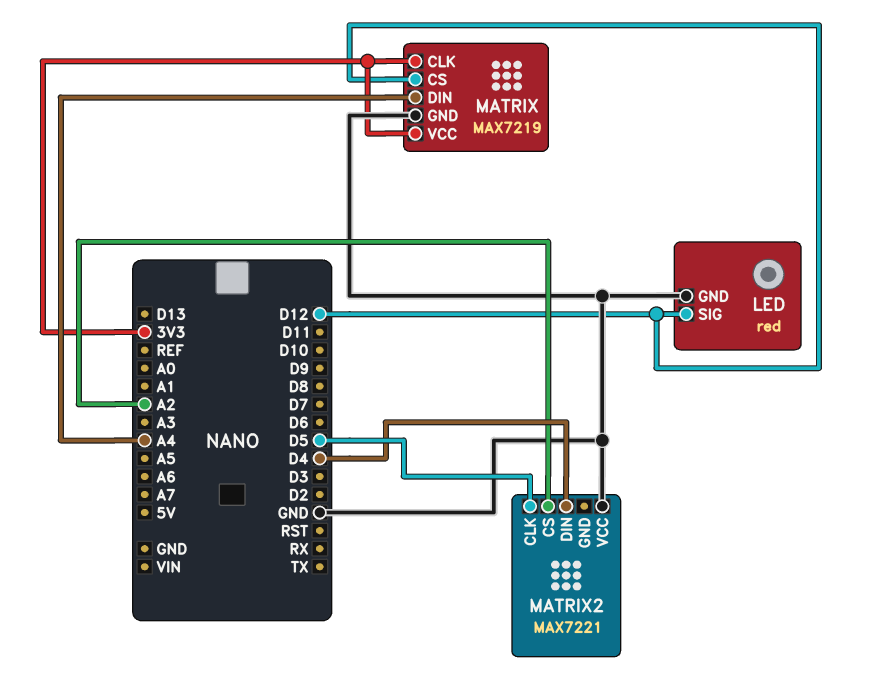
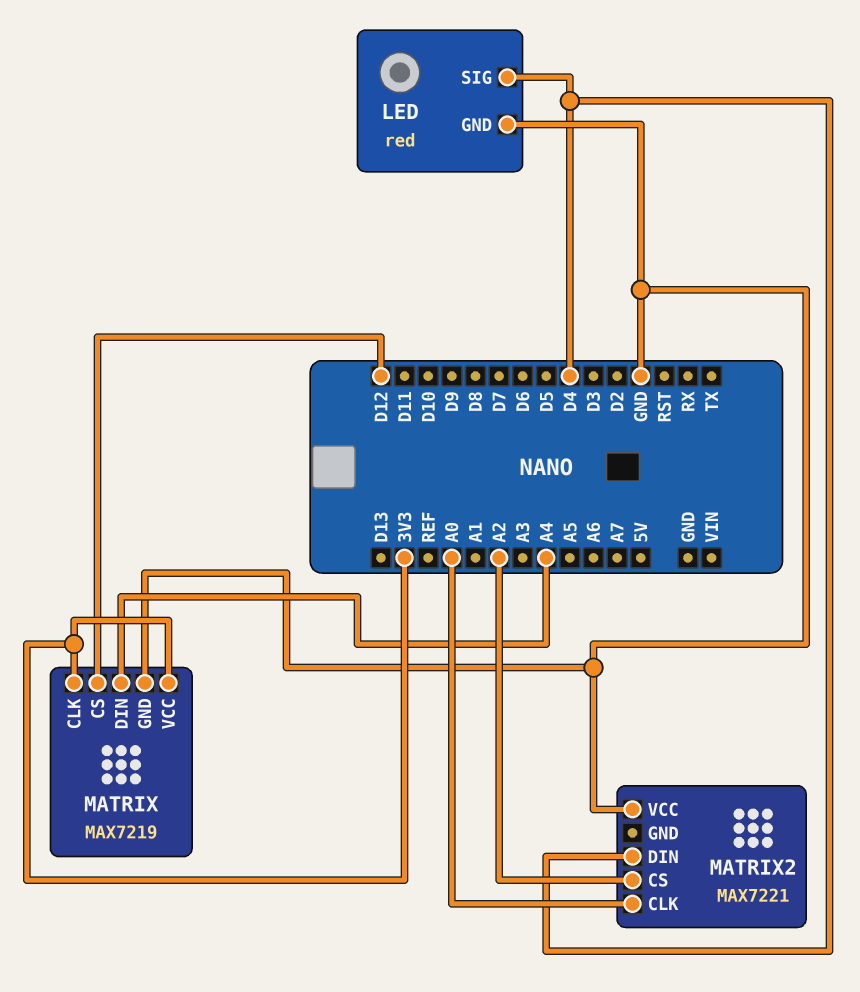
LED pin SIG: D12 -> D4
MATRIX2 pin CLK: D5 -> A0

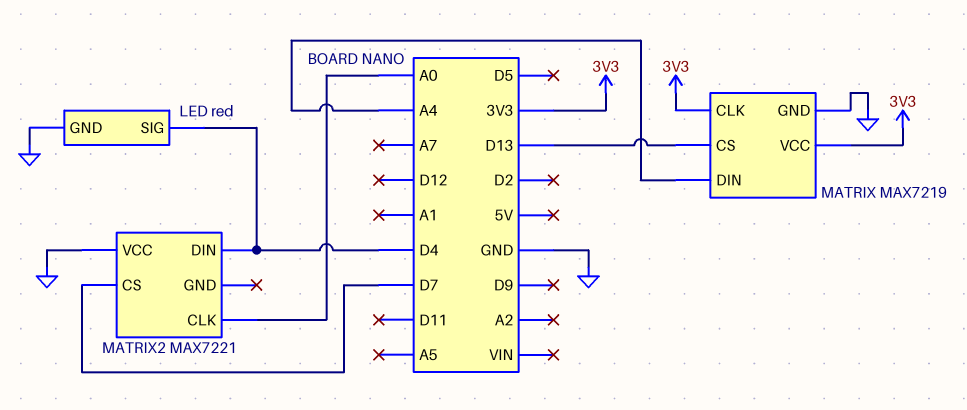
MATRIX pin CS: D12 -> D13
MATRIX2 pin CS: A2 -> D7

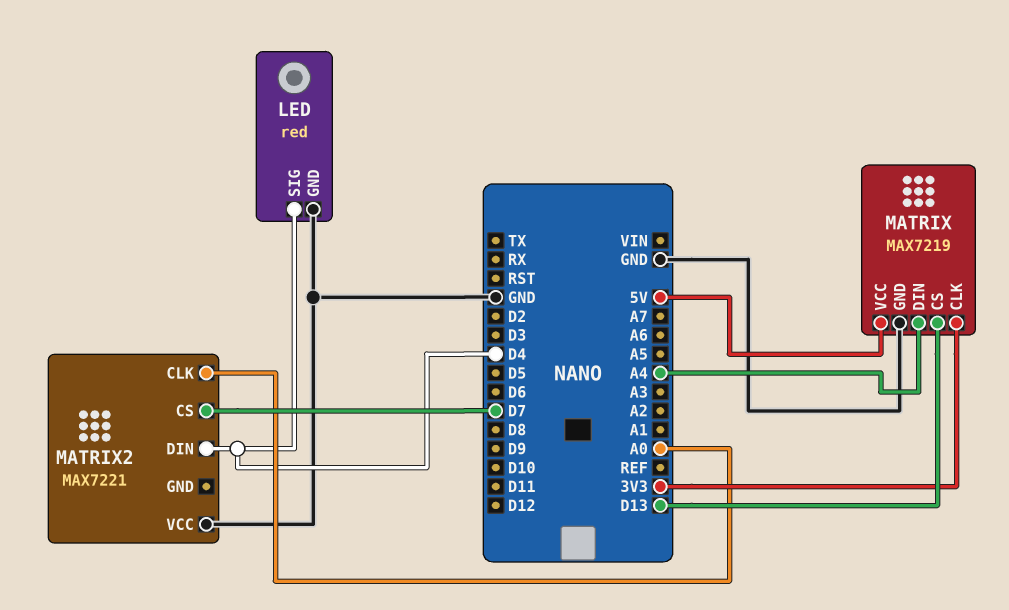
MATRIX pin VCC: 3V3 -> 5V

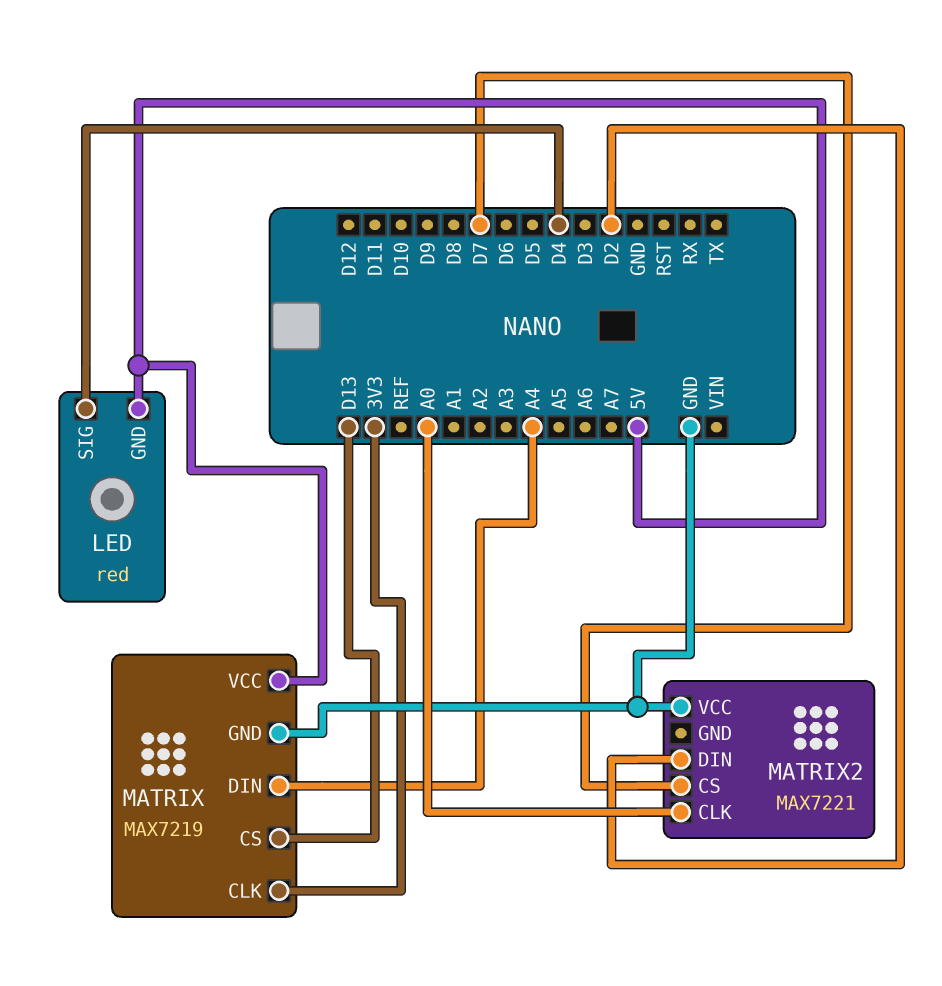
LED pin GND: GND -> 5V
MATRIX2 pin DIN: D4 -> D2

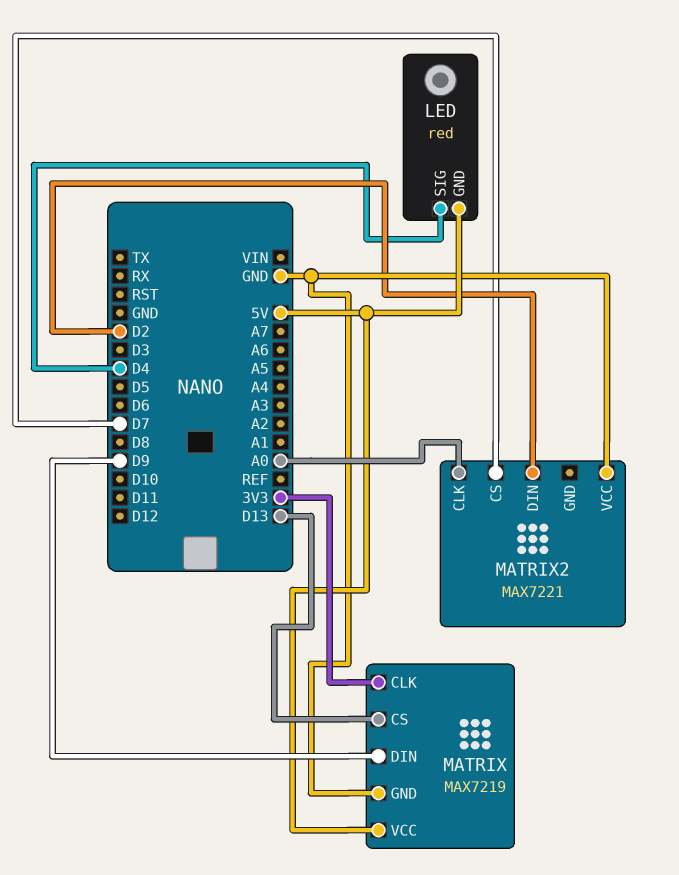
MATRIX pin DIN: A4 -> D9

